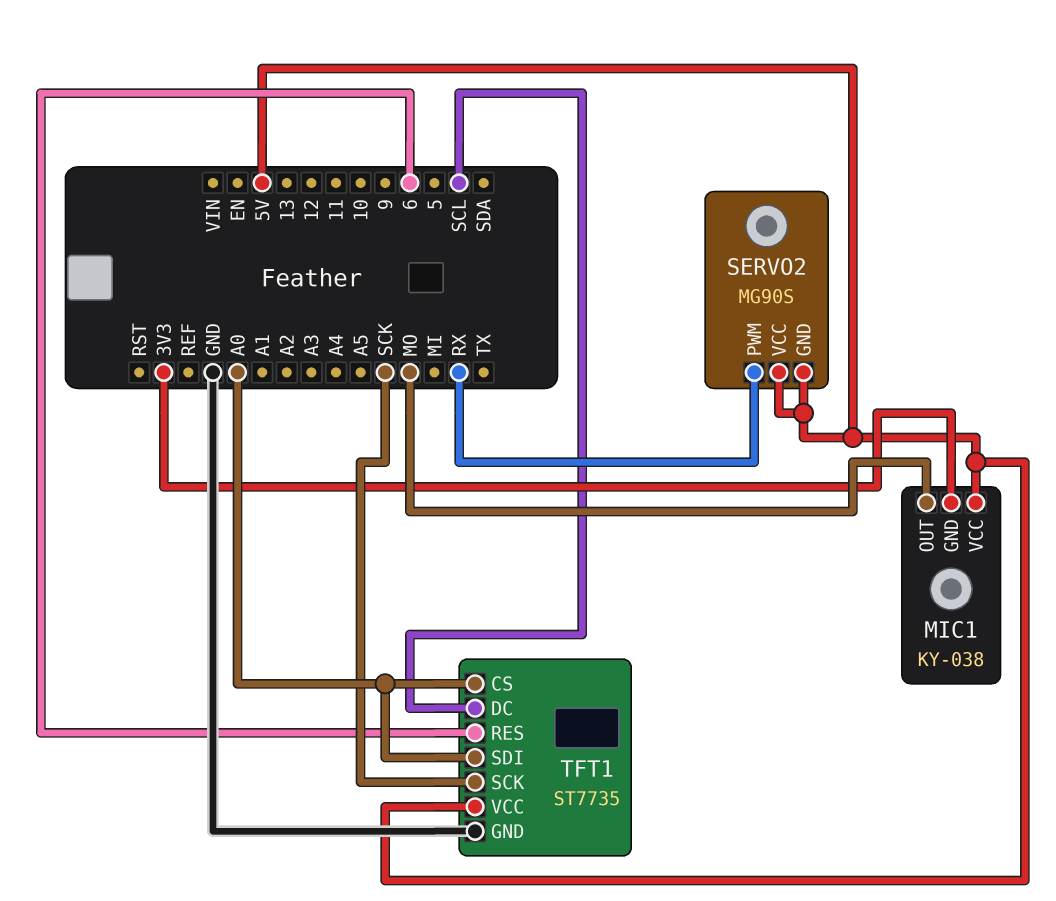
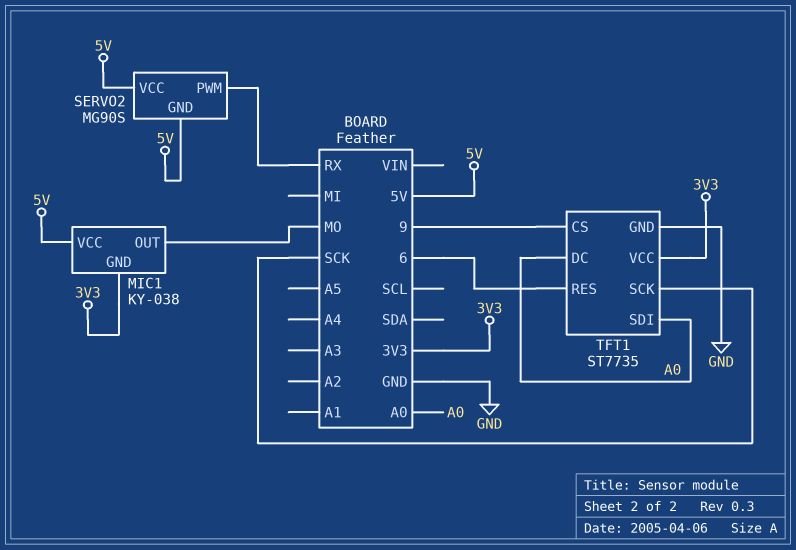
TFT1 pin CS: A0 -> 9
TFT1 pin DC: SCL -> A0
TFT1 pin VCC: 5V -> 3V3

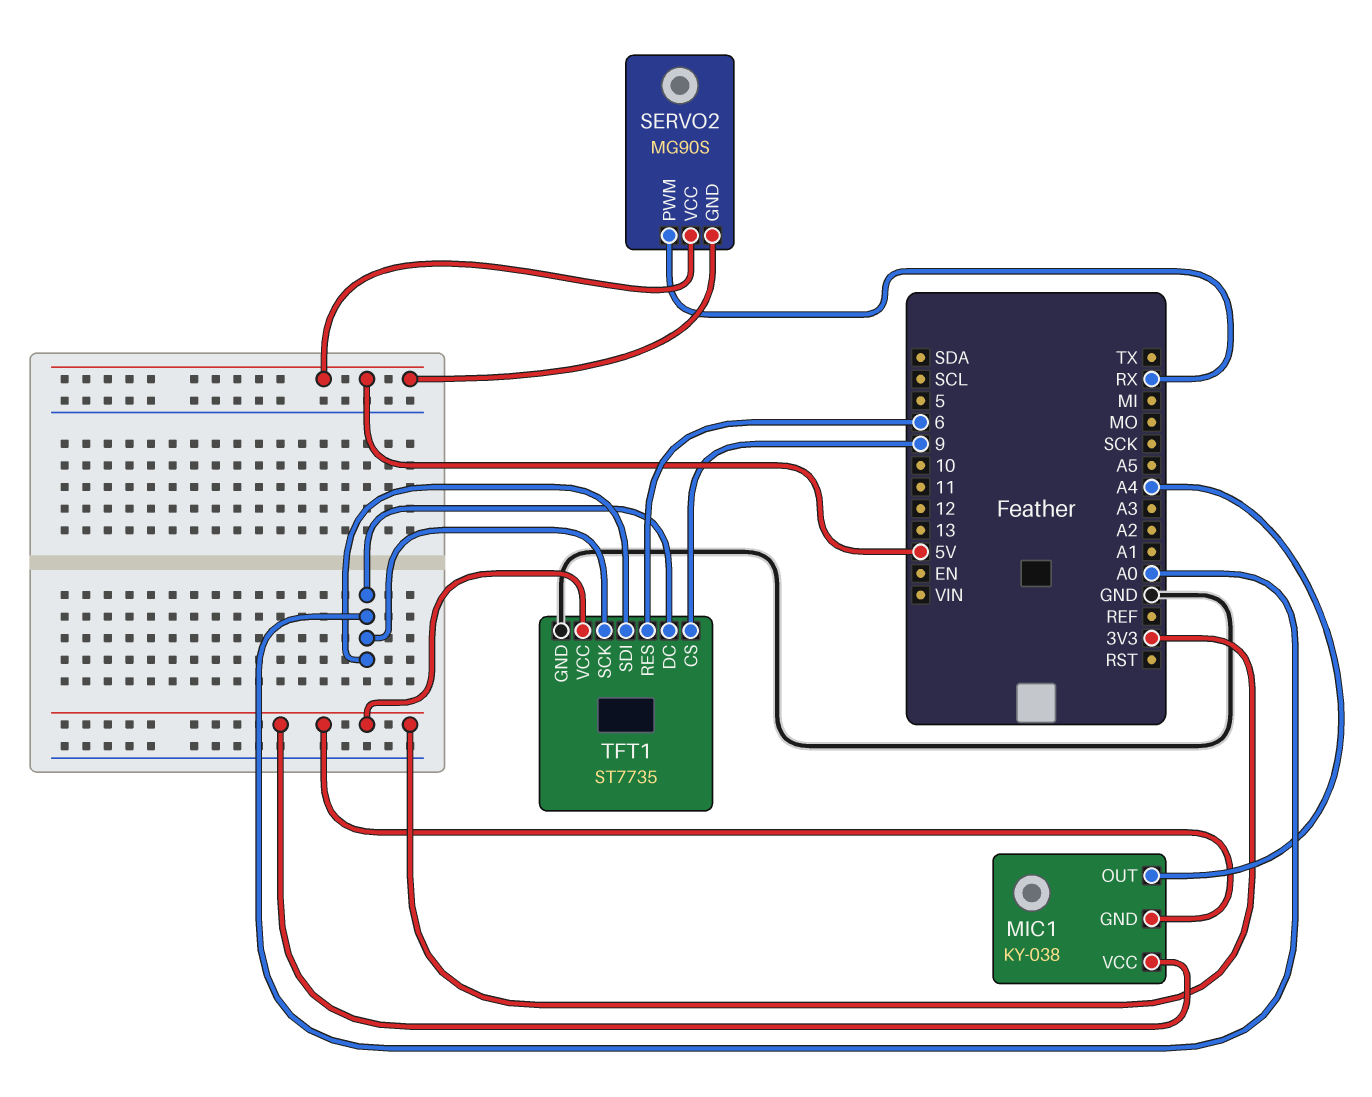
MIC1 pin OUT: MO -> A4
MIC1 pin VCC: 5V -> 3V3
TFT1 pin SCK: SCK -> A0

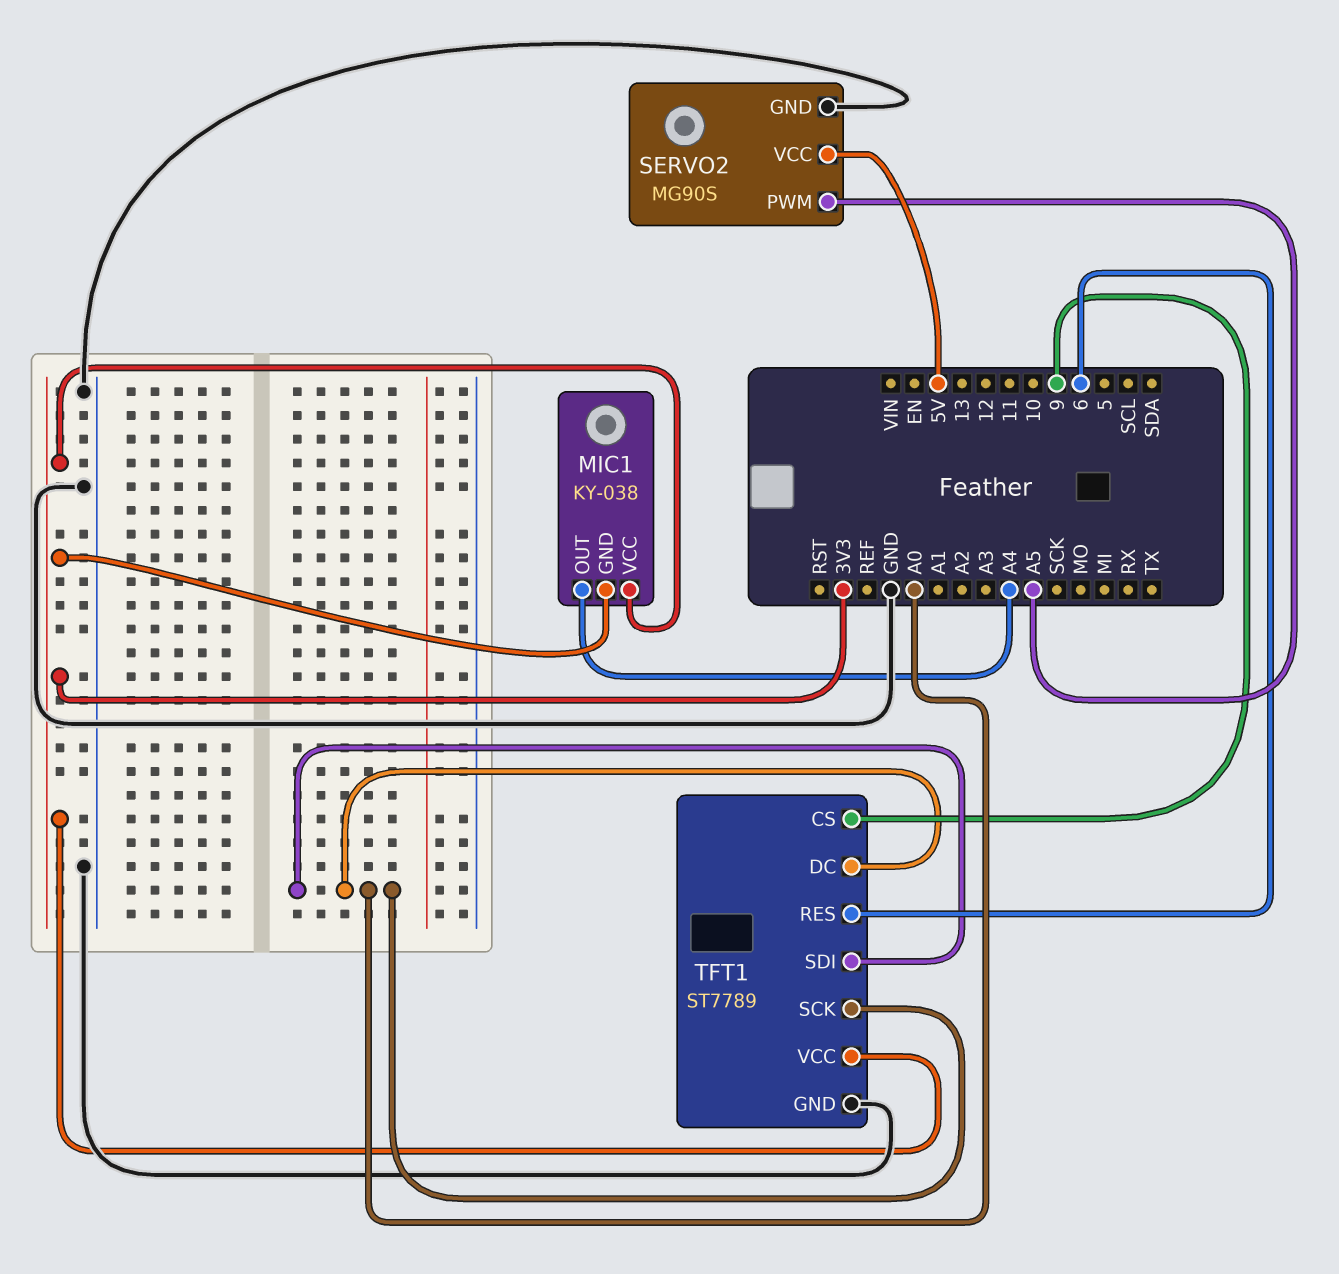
SERVO2 pin GND: 5V -> GND
SERVO2 pin PWM: RX -> A5
TFT1: ST7735 -> ST7789

